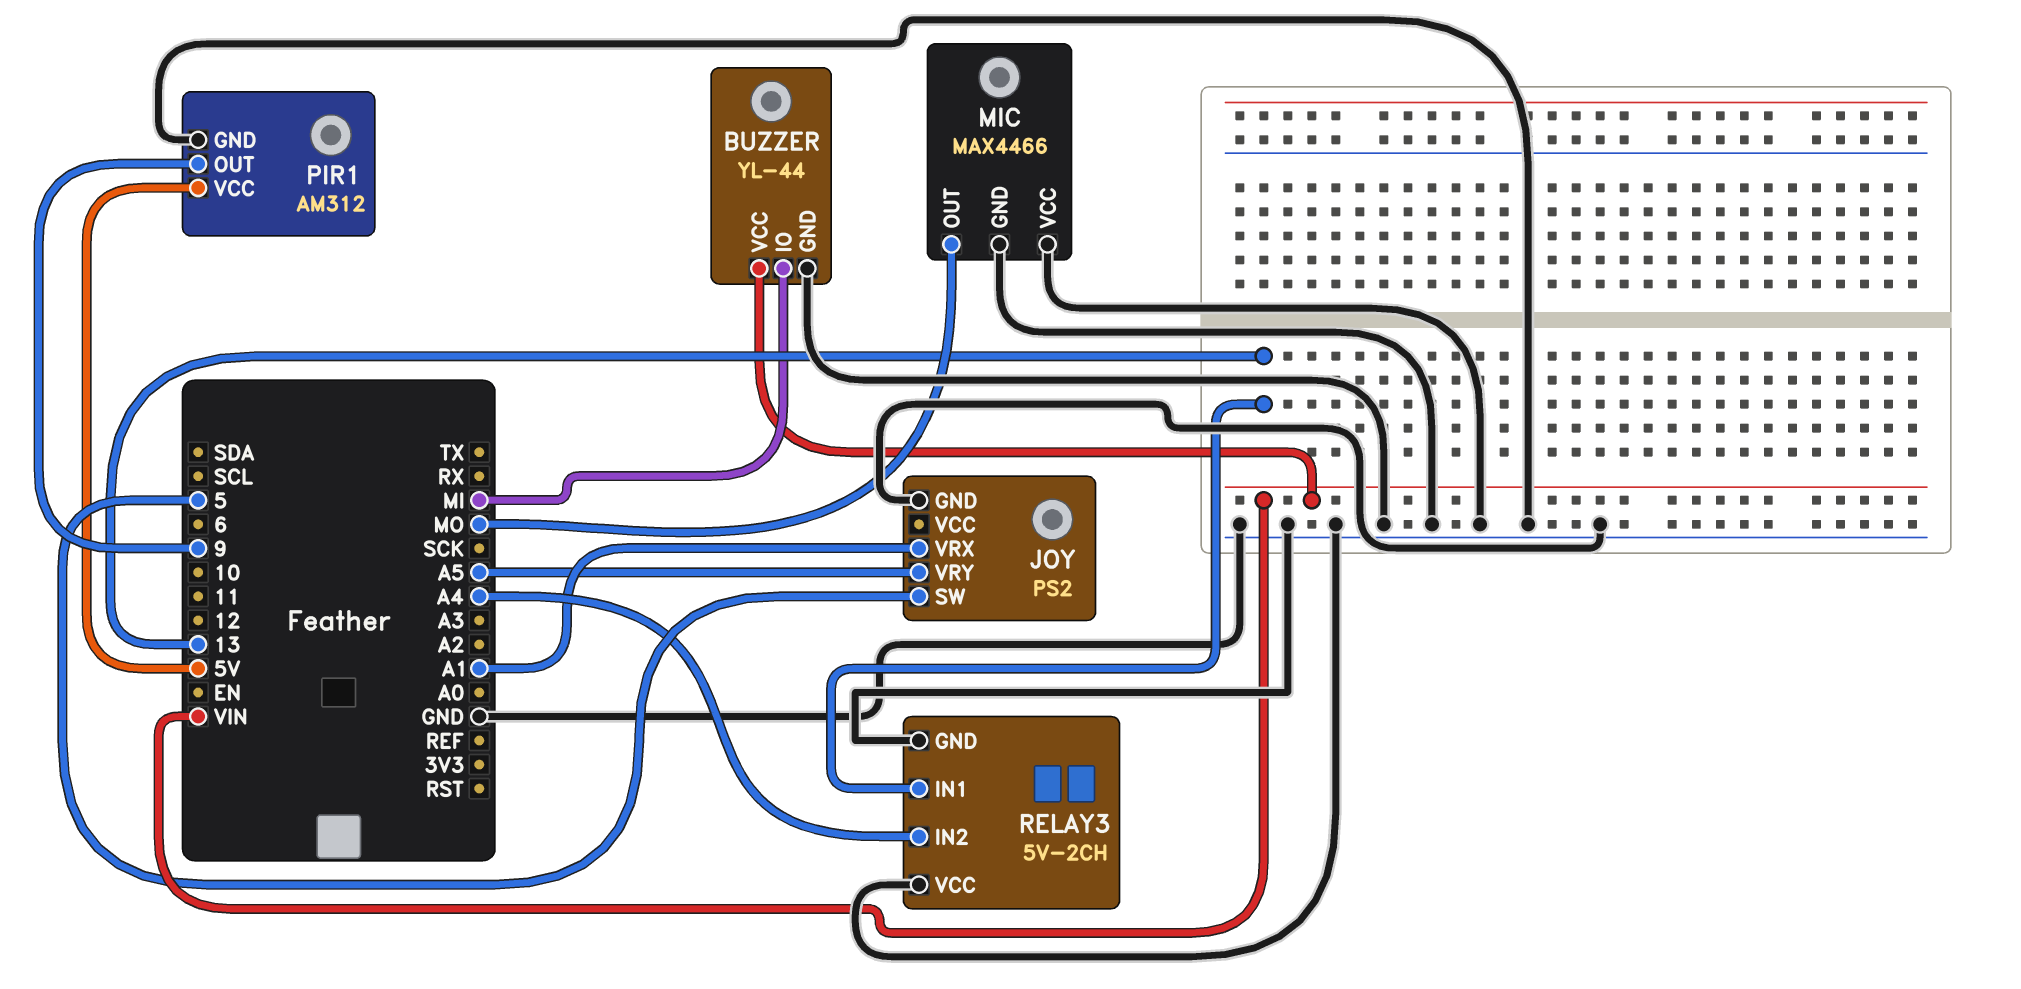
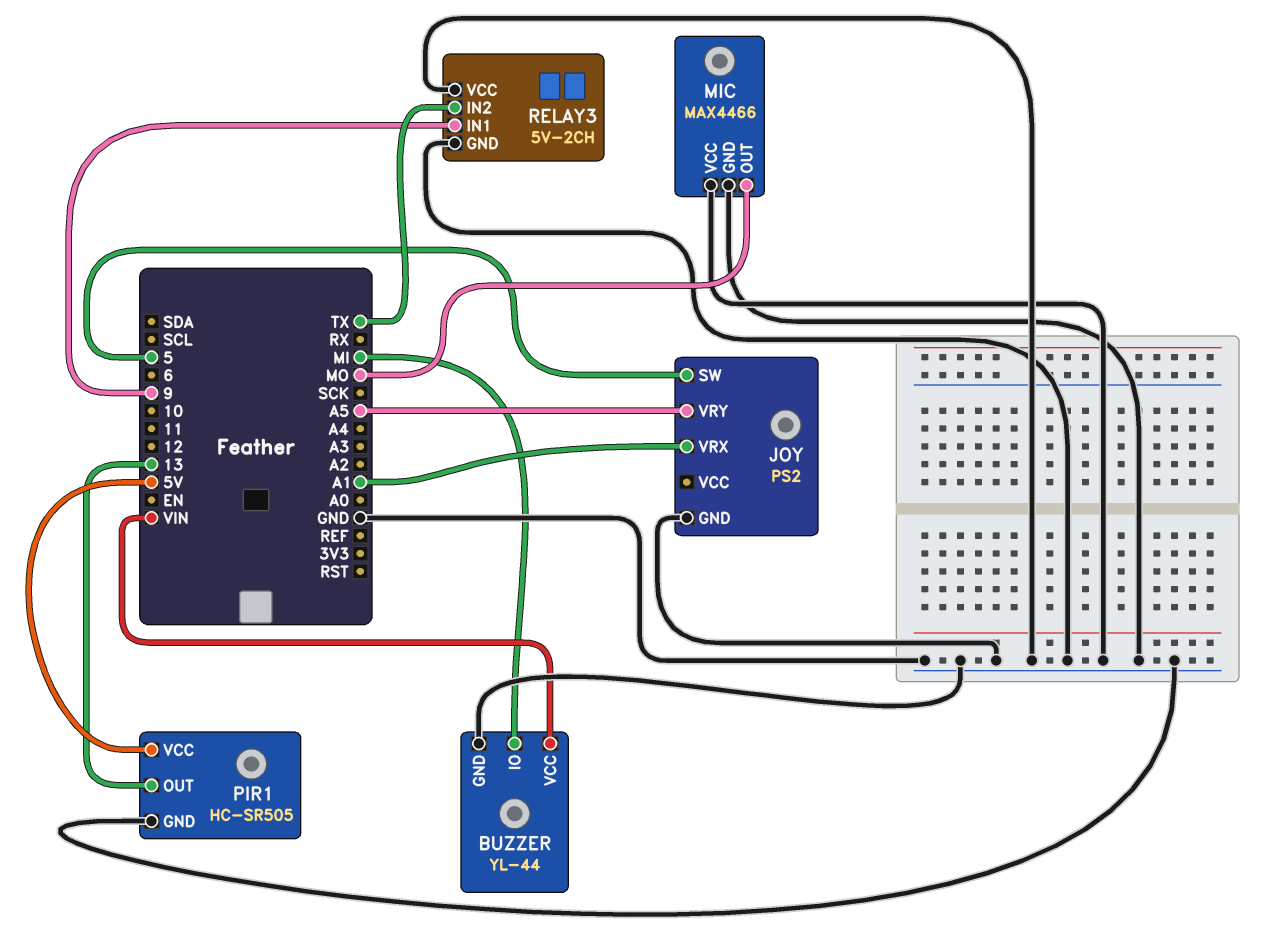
PIR1: AM312 -> HC-SR505
PIR1 pin OUT: 9 -> 13
RELAY3 pin IN1: 13 -> 9
RELAY3 pin IN2: A4 -> TX

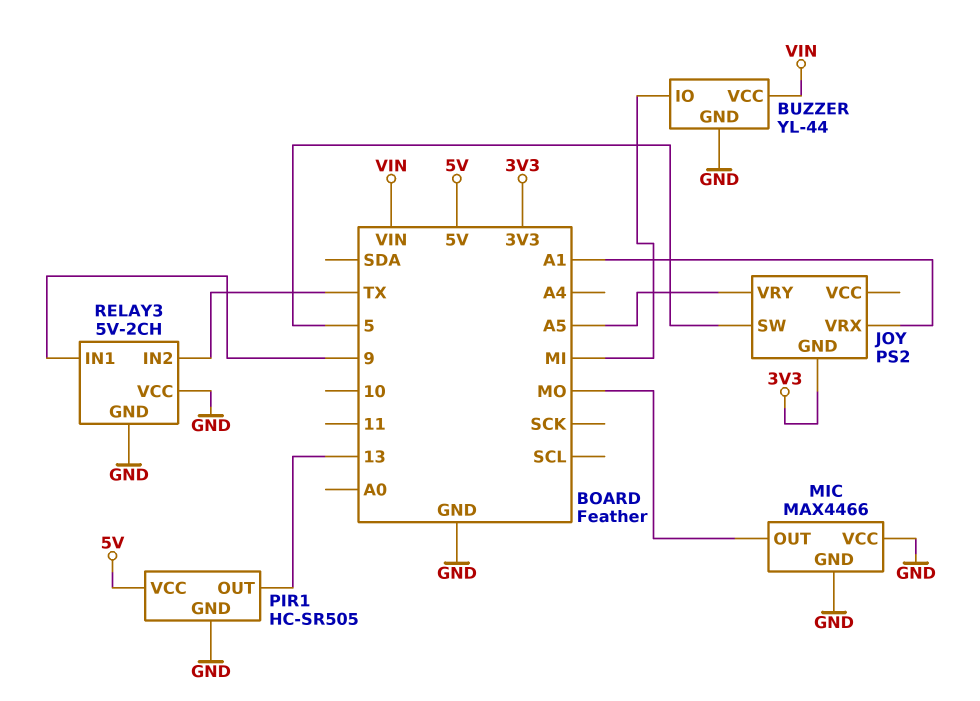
JOY pin GND: GND -> 3V3

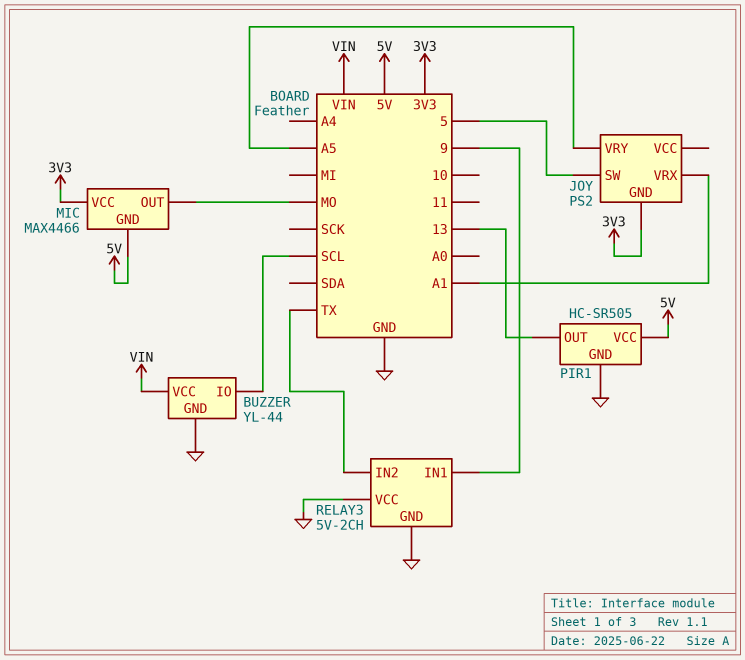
BUZZER pin IO: MI -> SCL
MIC pin GND: GND -> 5V
MIC pin VCC: GND -> 3V3

